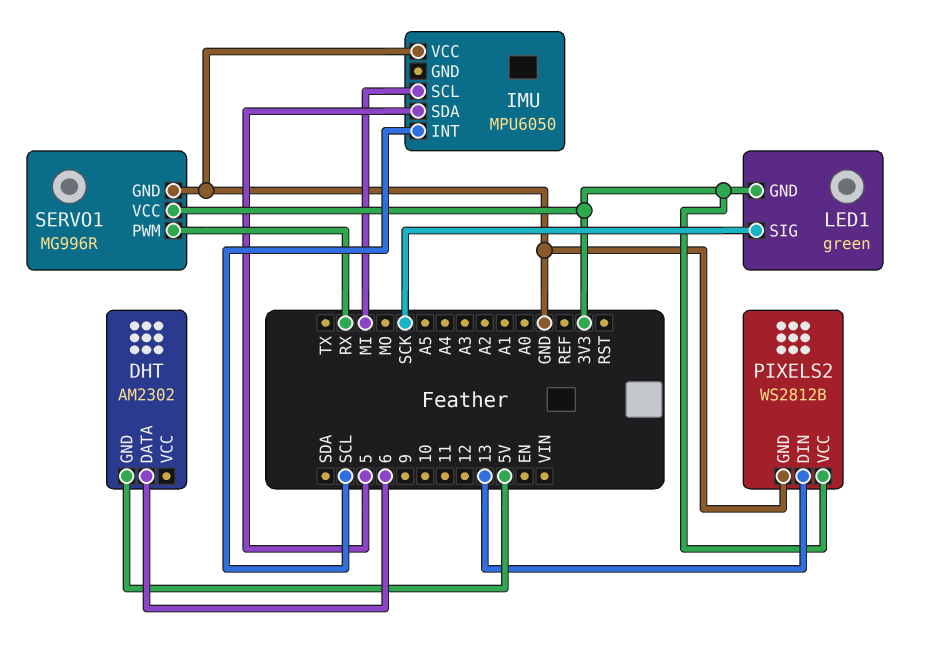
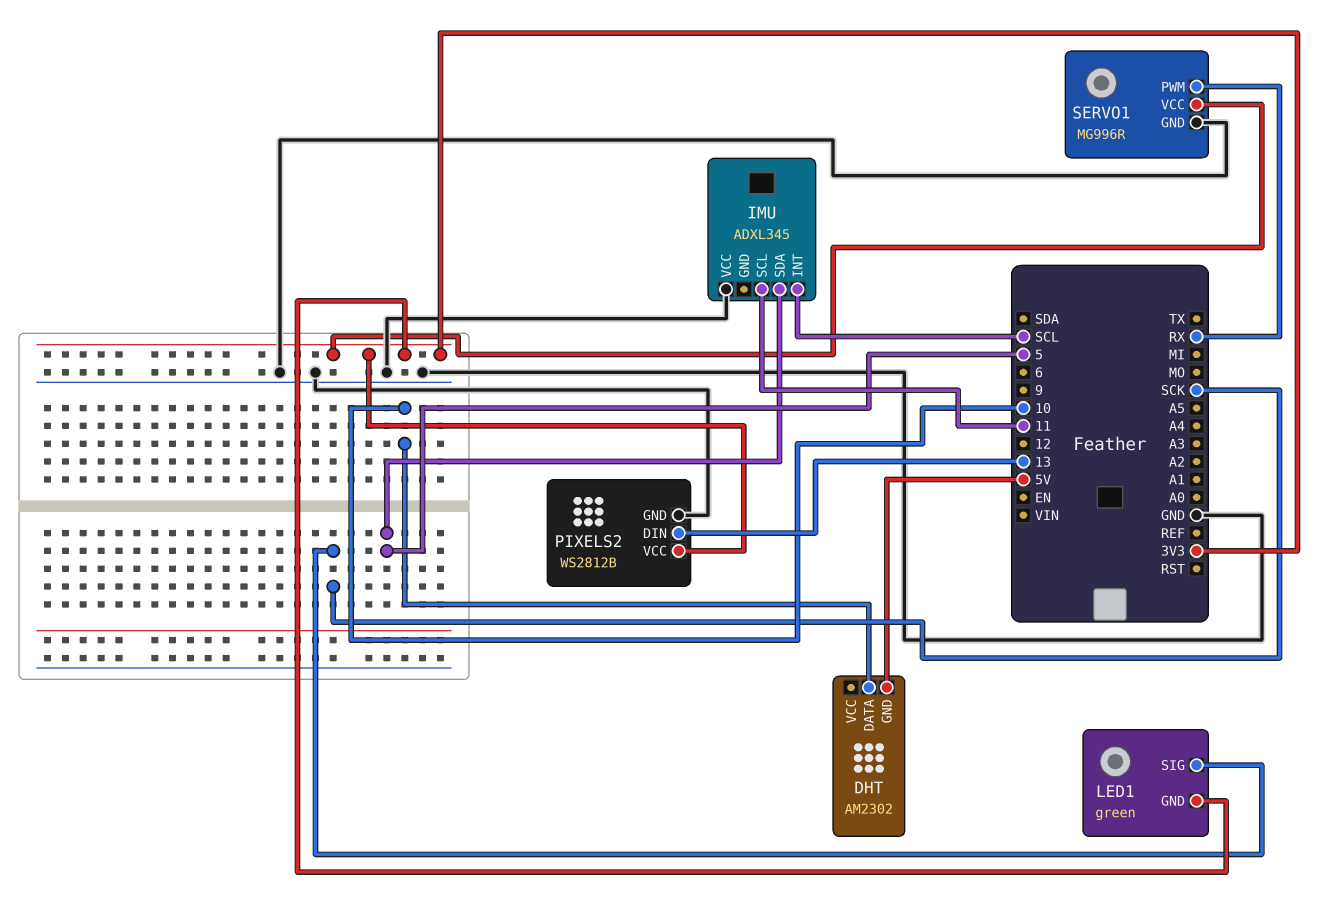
DHT pin DATA: 6 -> 10
IMU: MPU6050 -> ADXL345
IMU pin SCL: MI -> 11

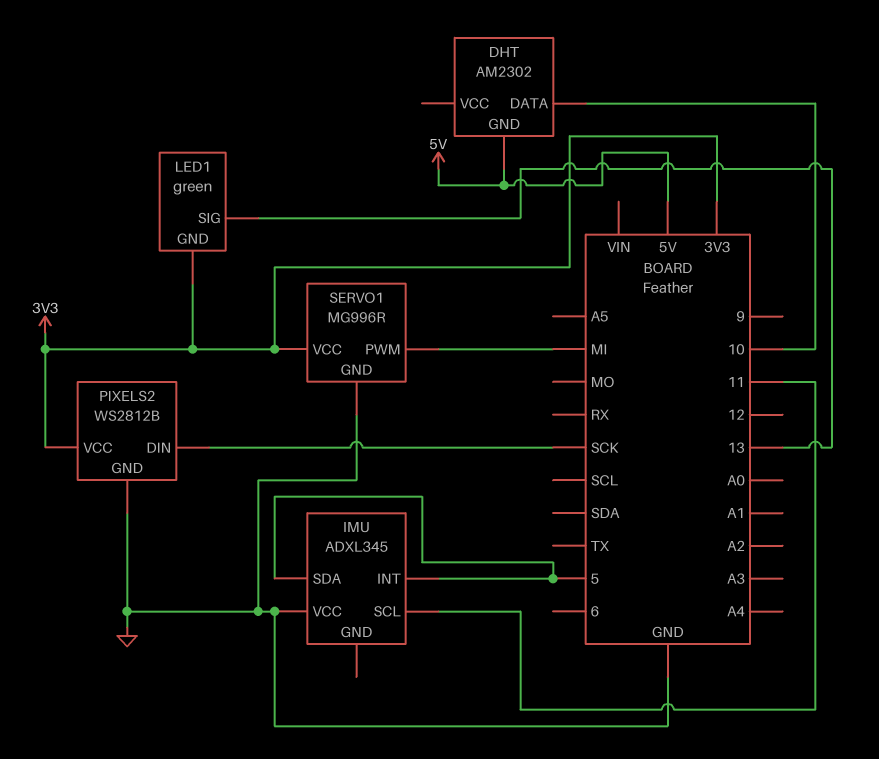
IMU pin INT: SCL -> 5
LED1 pin SIG: SCK -> 13
PIXELS2 pin DIN: 13 -> SCK
SERVO1 pin PWM: RX -> MI

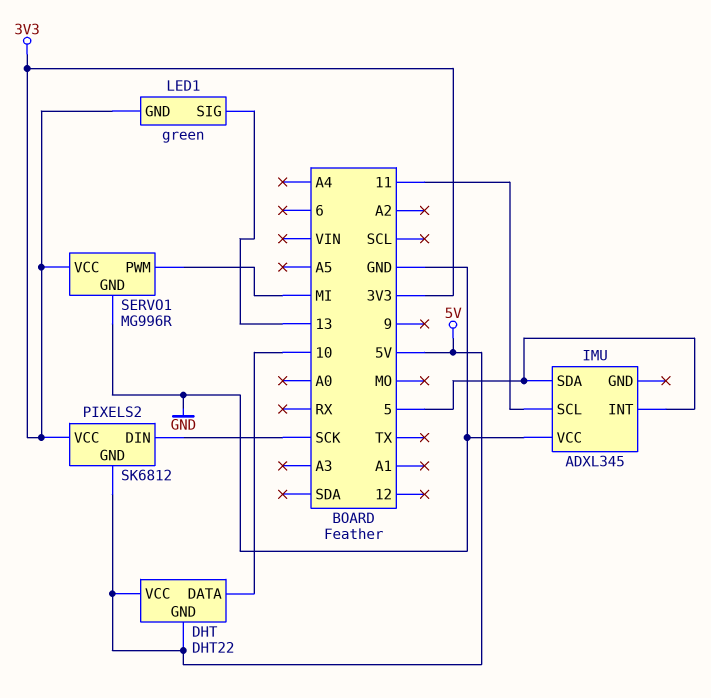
DHT: AM2302 -> DHT22
DHT pin VCC: none -> 5V
PIXELS2: WS2812B -> SK6812
PIXELS2 pin GND: GND -> 5V

